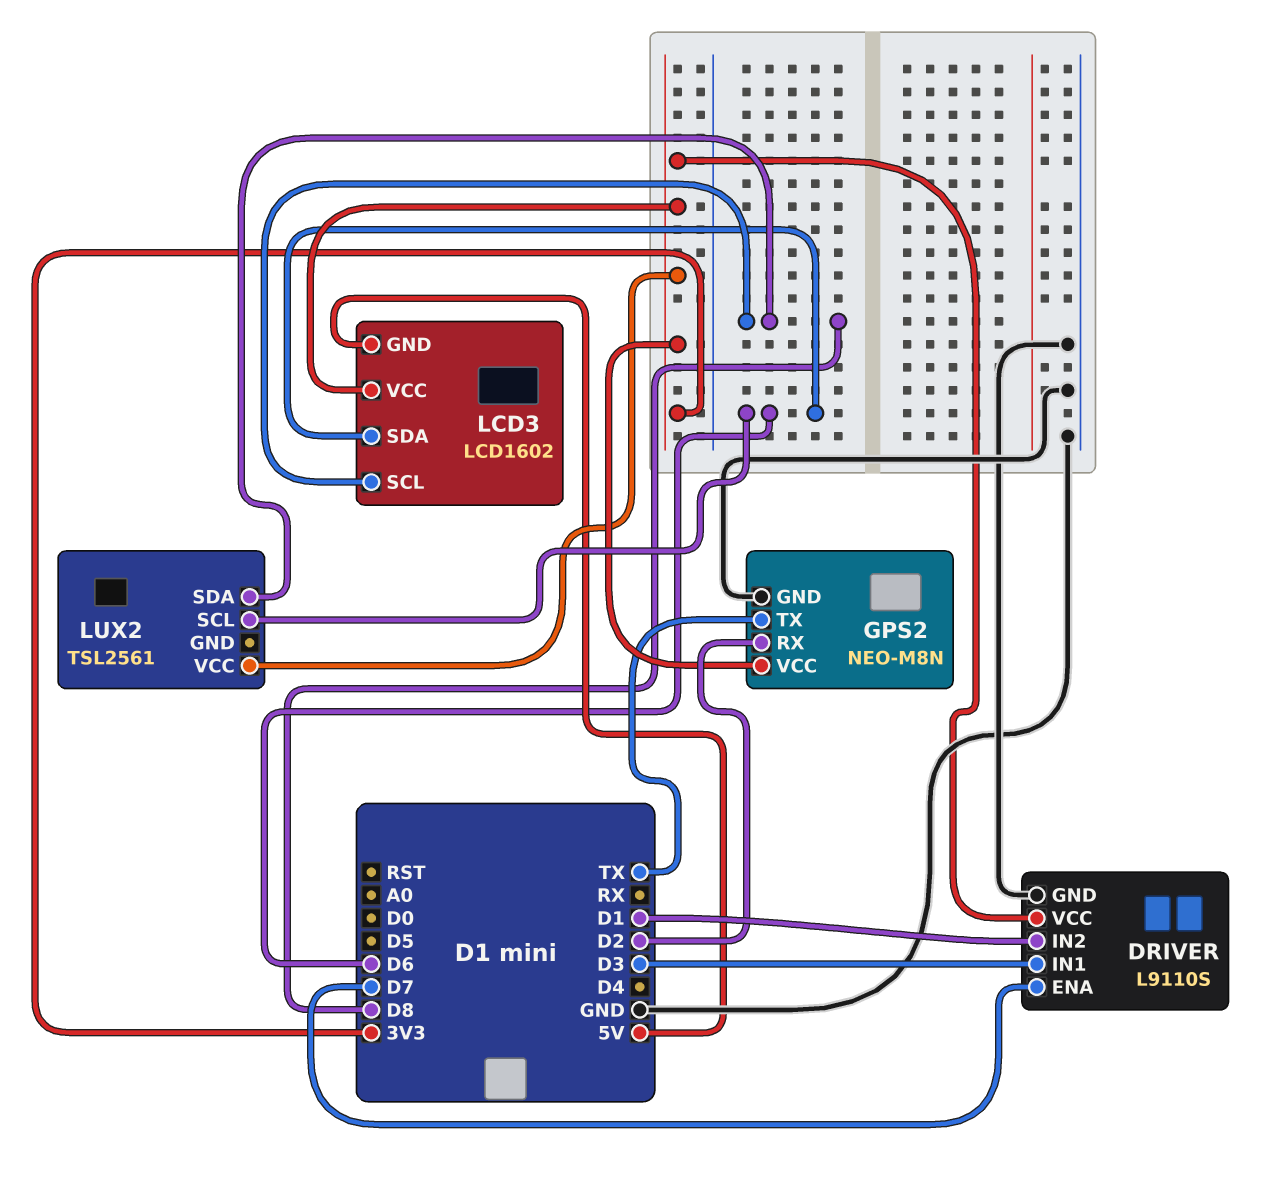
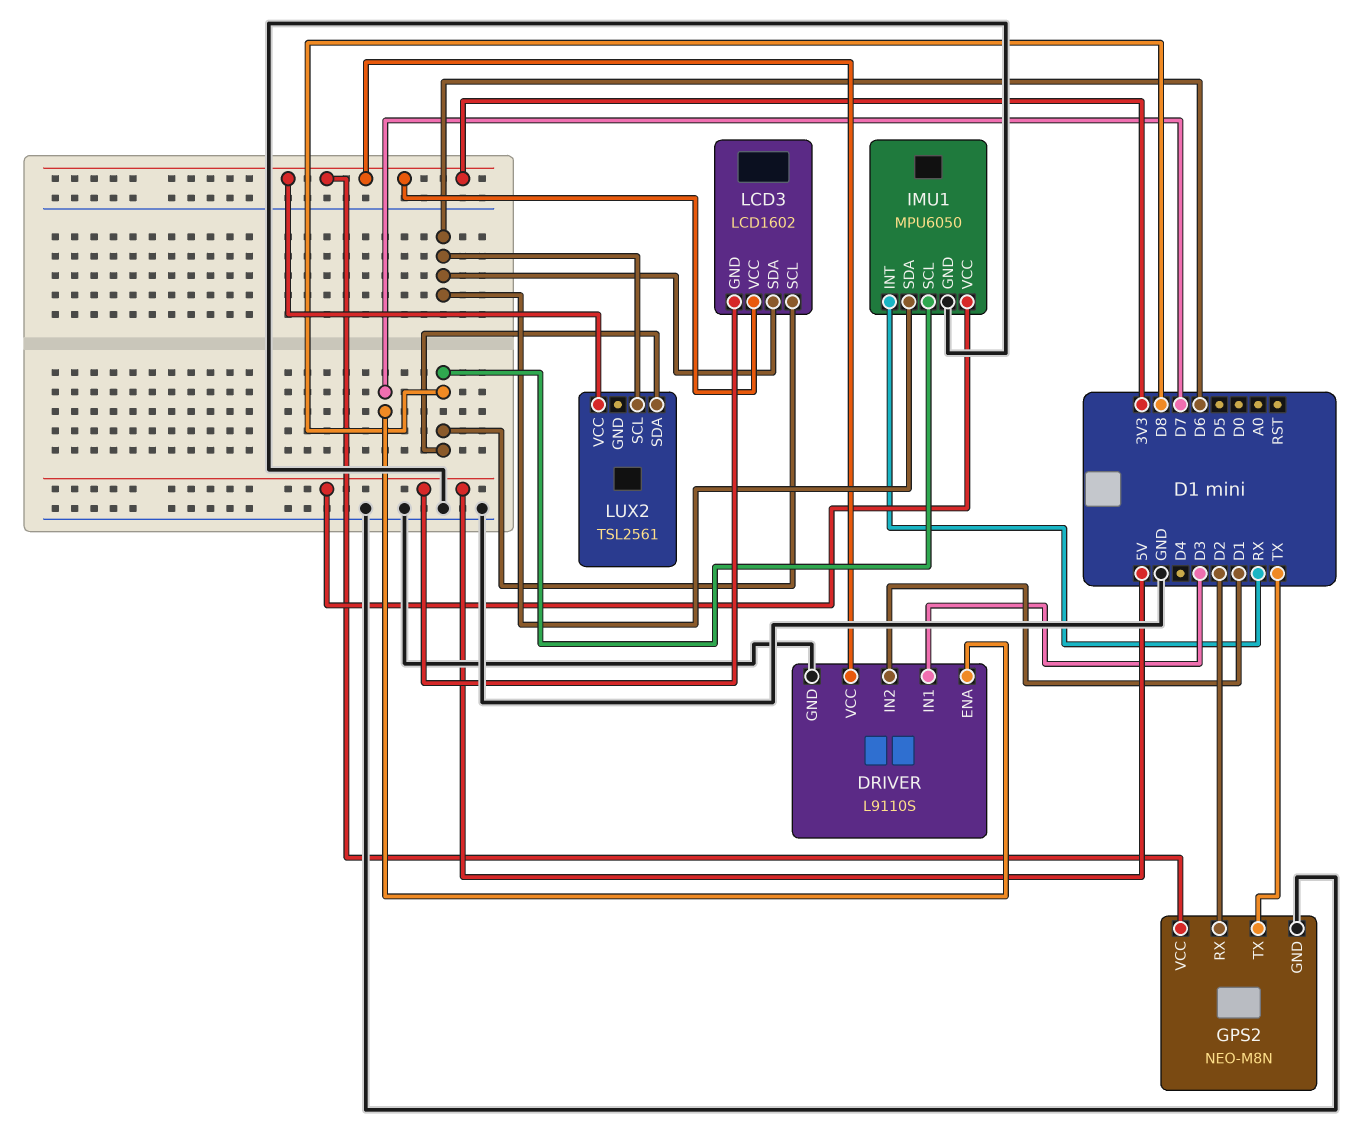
IMU1: none -> MPU6050
IMU1 pin GND: none -> GND
IMU1 pin INT: none -> RX
IMU1 pin SCL: none -> D8
IMU1 pin SDA: none -> D6
IMU1 pin VCC: none -> 5V

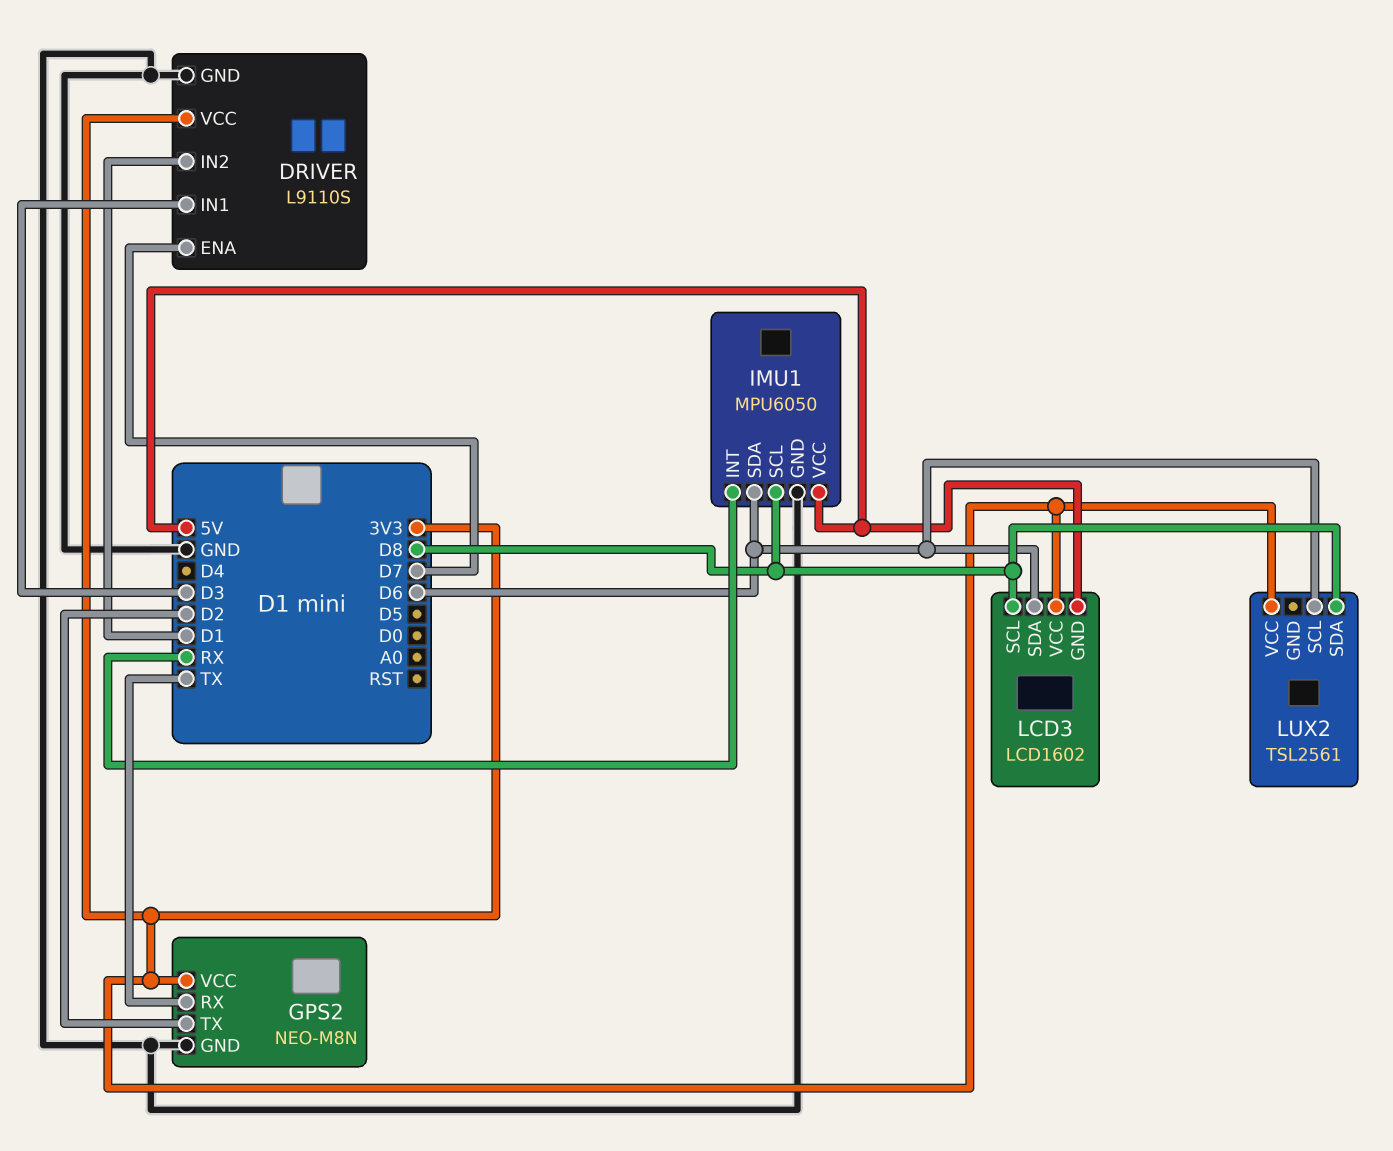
GPS2 pin RX: D2 -> TX
GPS2 pin TX: TX -> D2

